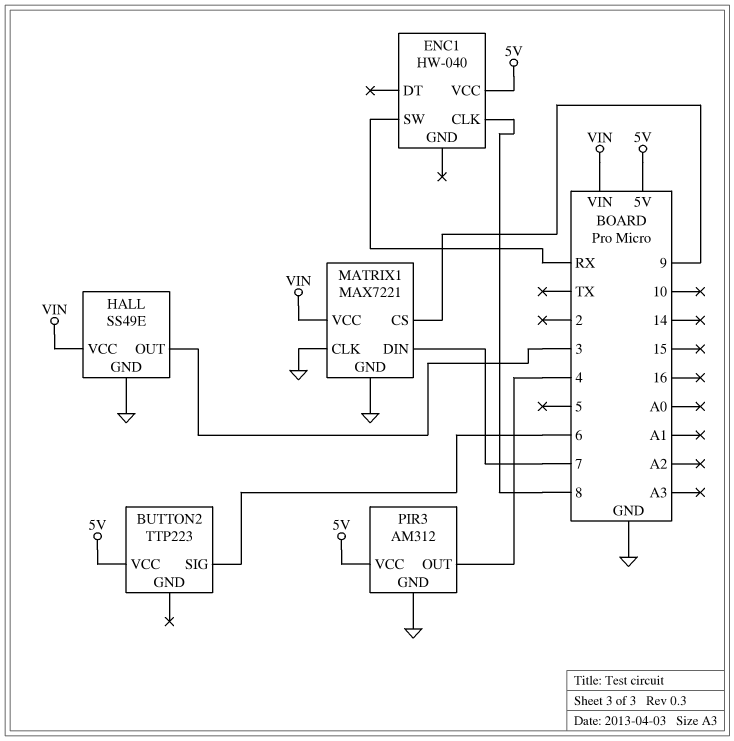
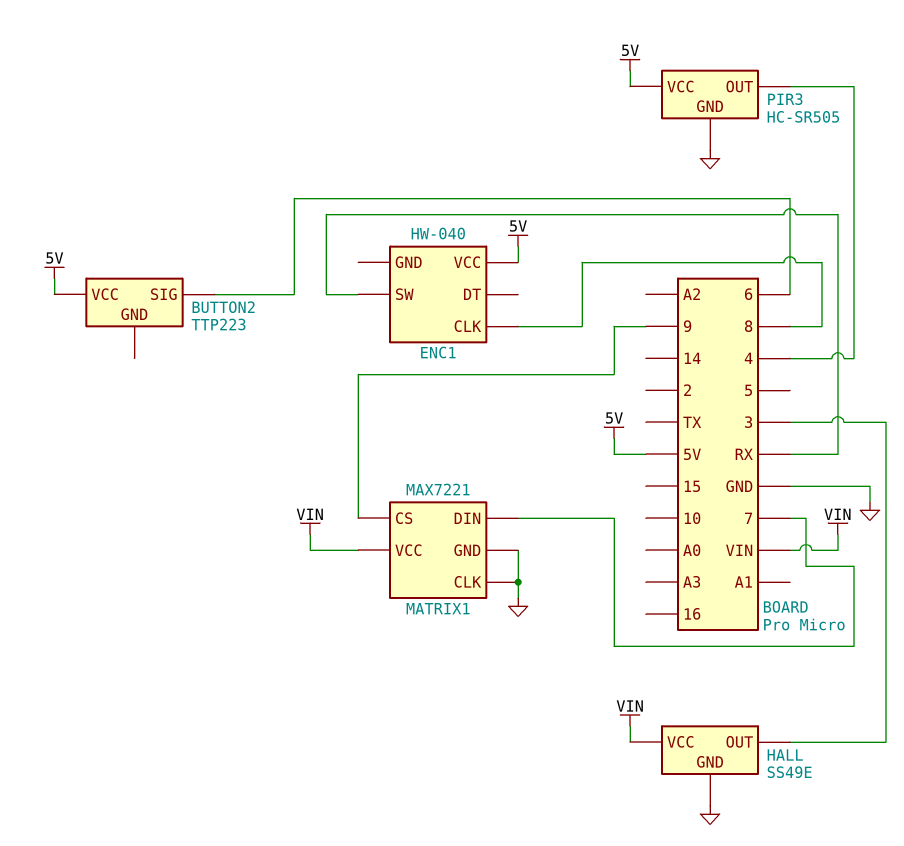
PIR3: AM312 -> HC-SR505

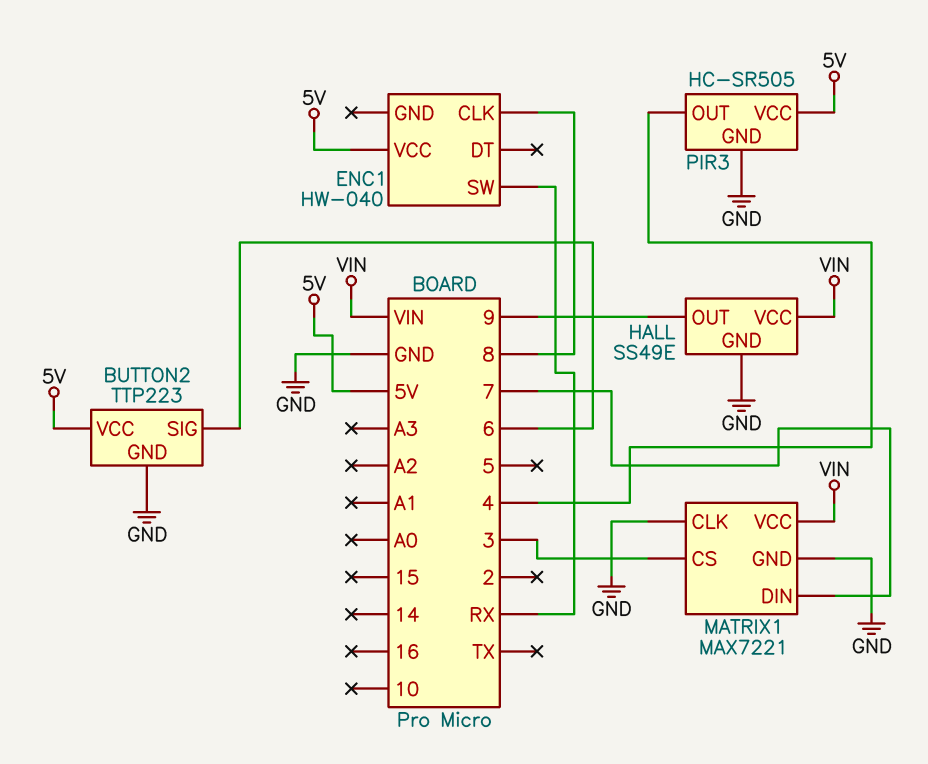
BUTTON2 pin GND: none -> GND
HALL pin OUT: 3 -> 9
MATRIX1 pin CS: 9 -> 3

